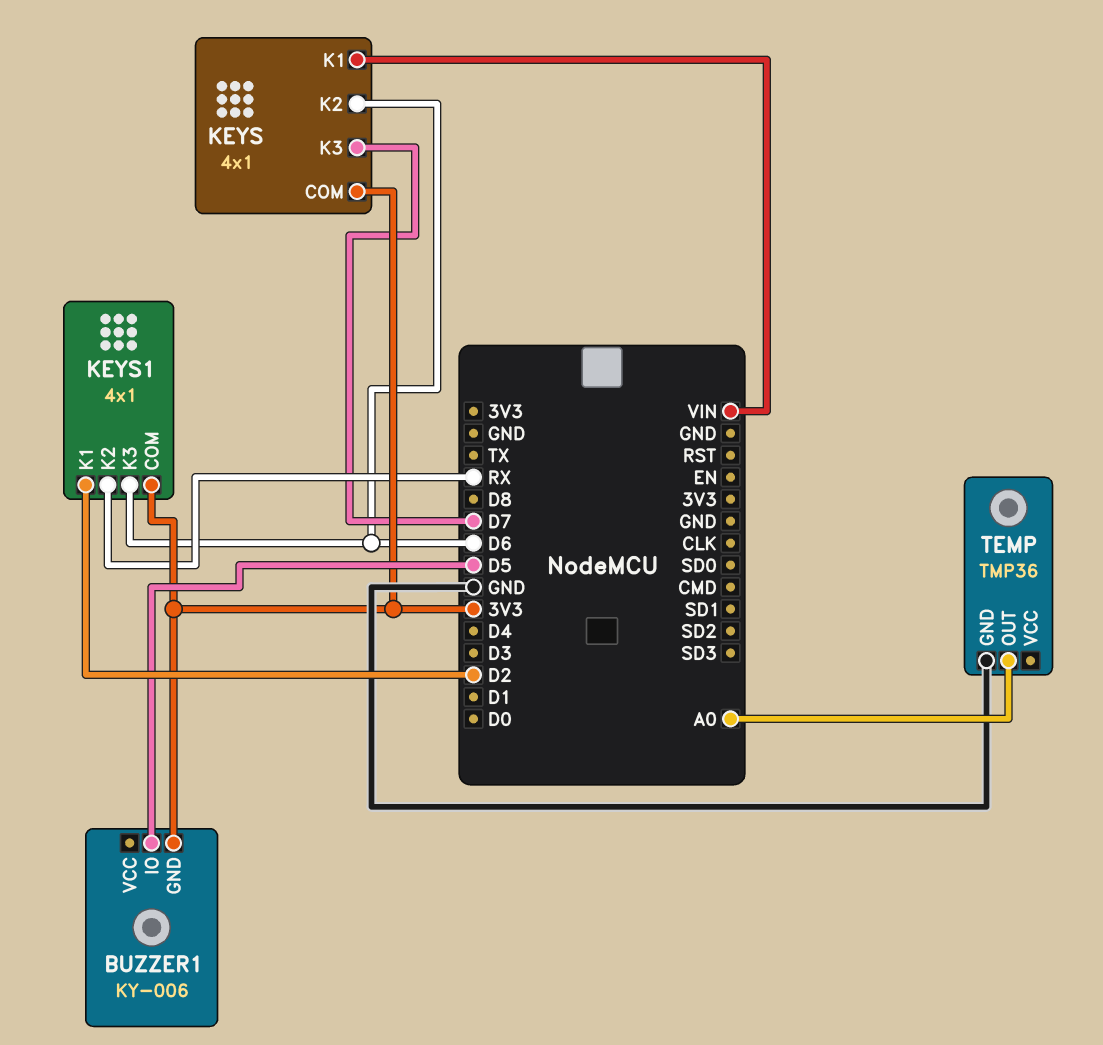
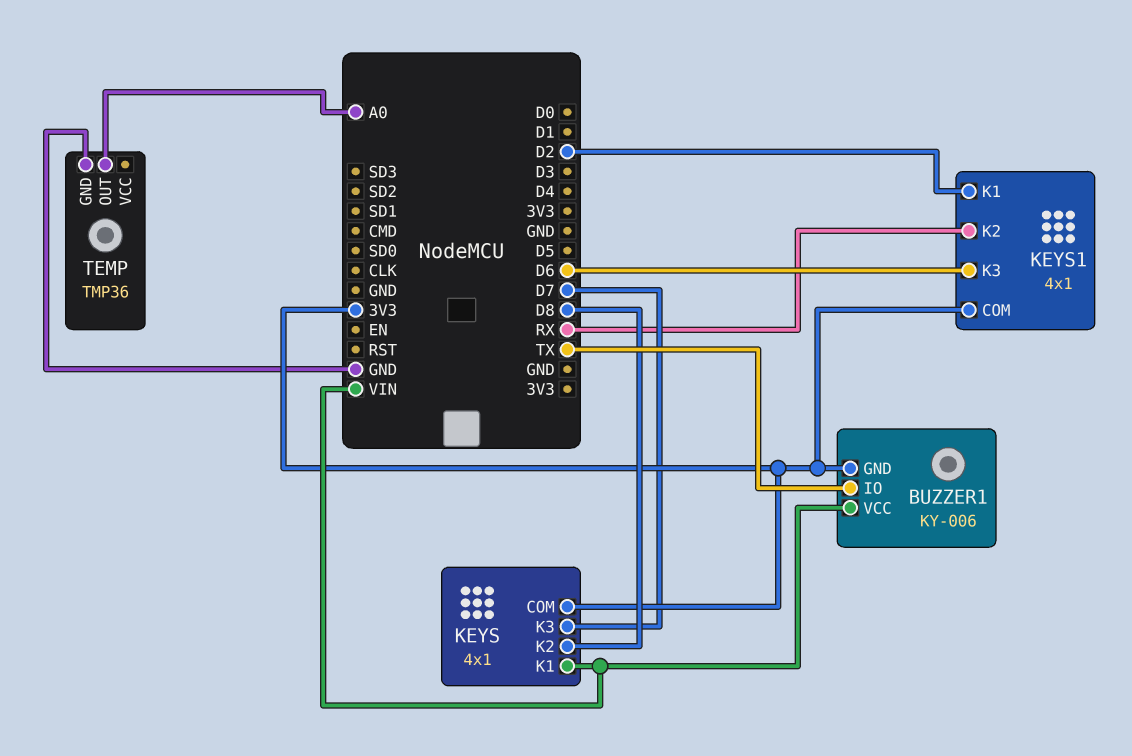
BUZZER1 pin IO: D5 -> TX
BUZZER1 pin VCC: none -> VIN
KEYS pin K2: D6 -> D8

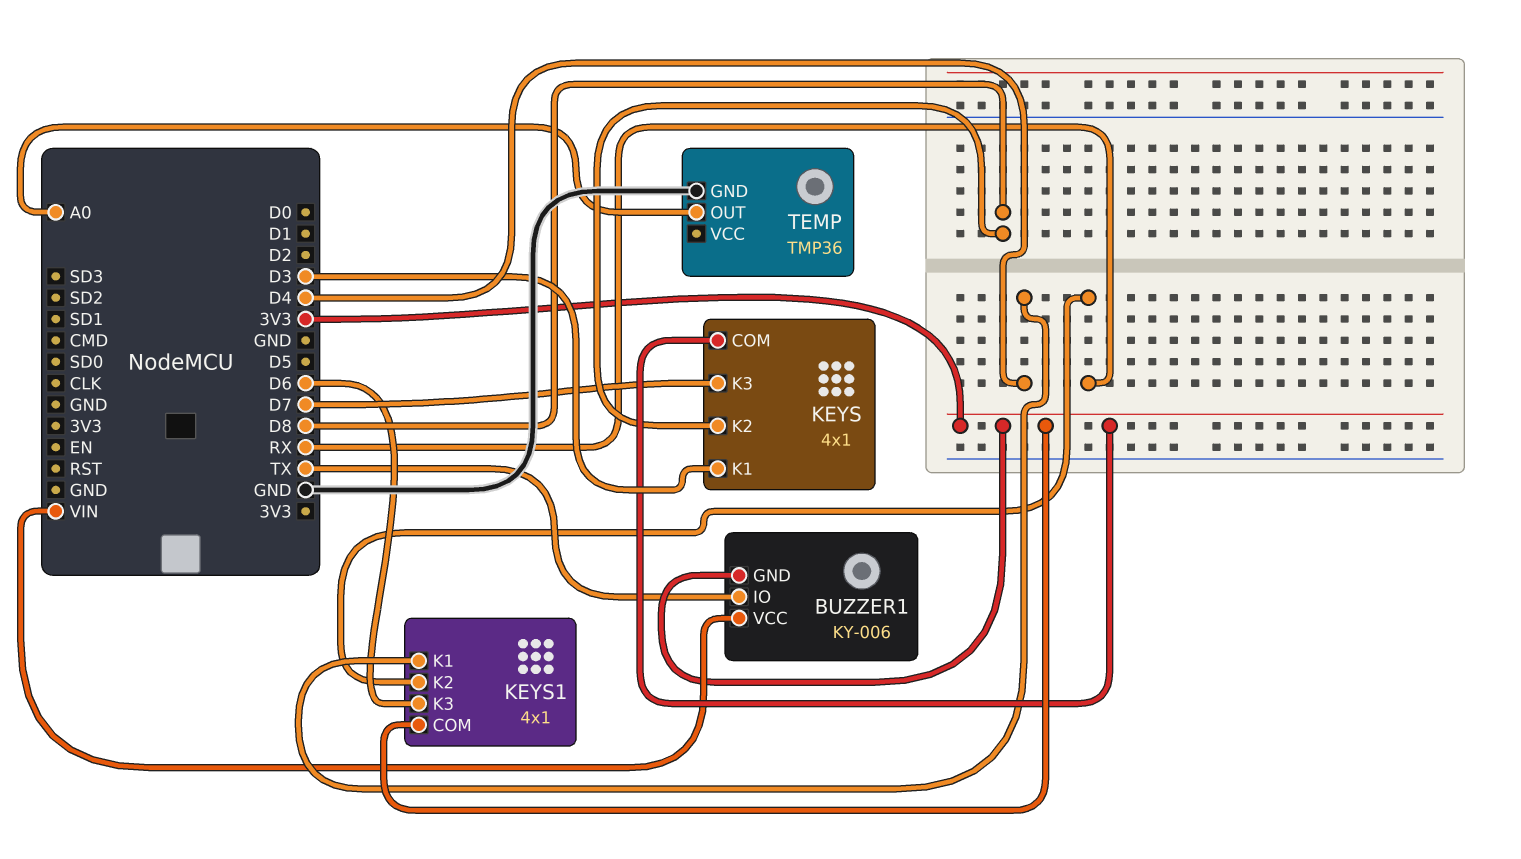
KEYS pin K1: VIN -> D3
KEYS1 pin K1: D2 -> D4

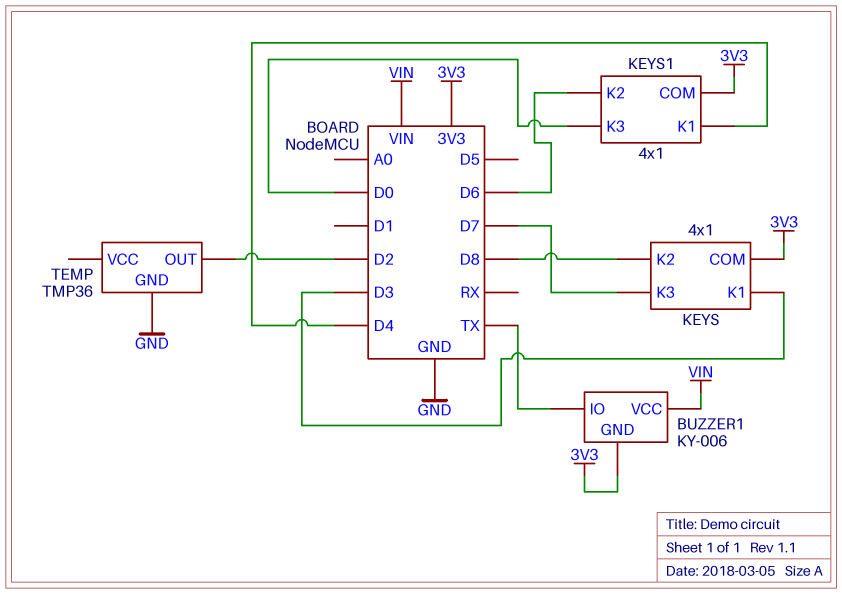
KEYS1 pin K2: RX -> D6
KEYS1 pin K3: D6 -> D0
TEMP pin OUT: A0 -> D2

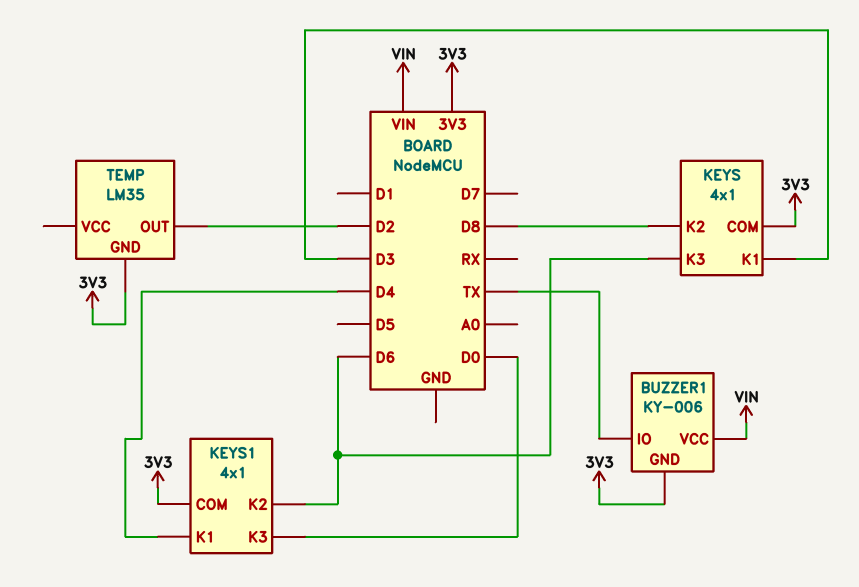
KEYS pin K3: D7 -> D6
TEMP: TMP36 -> LM35
TEMP pin GND: GND -> 3V3

